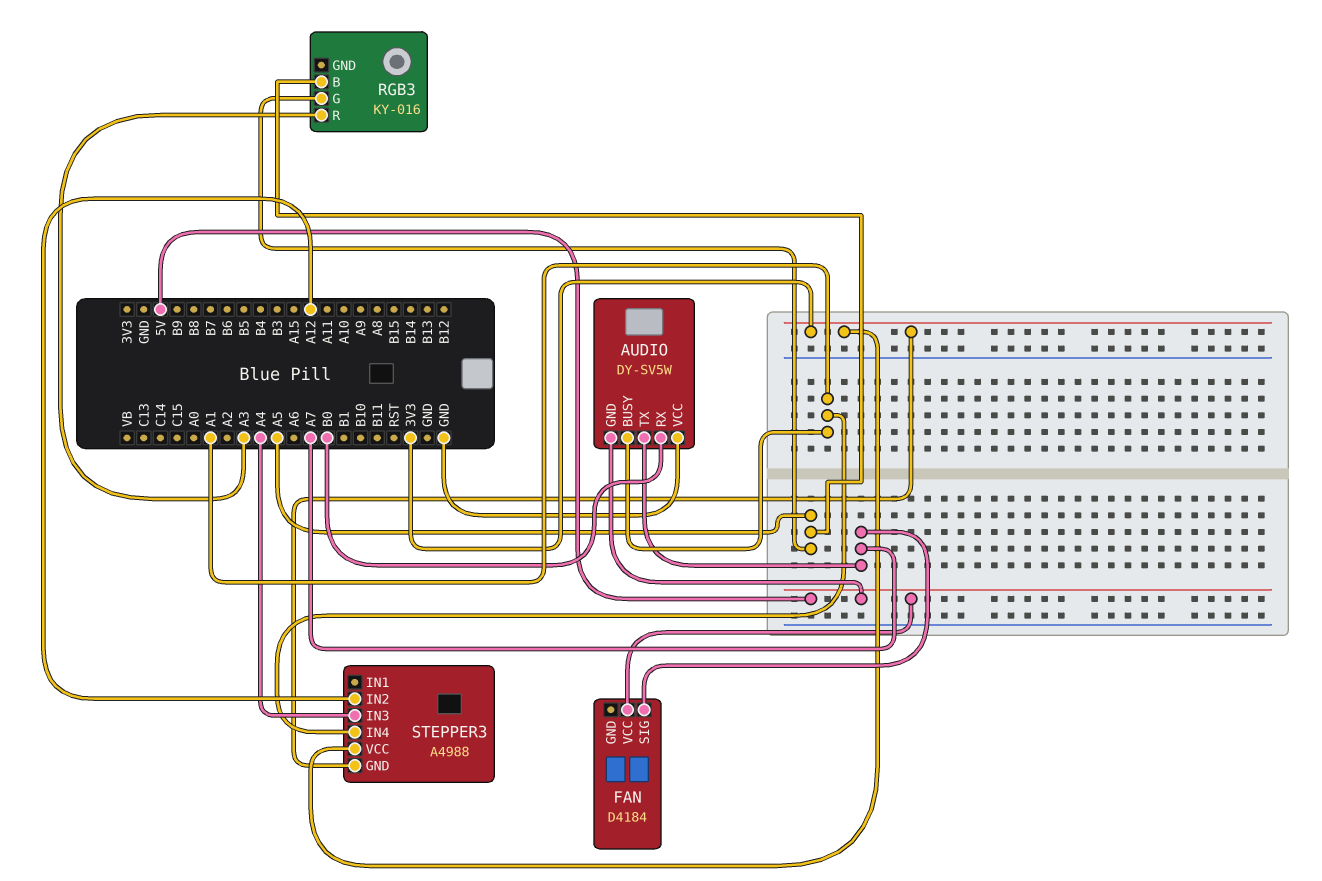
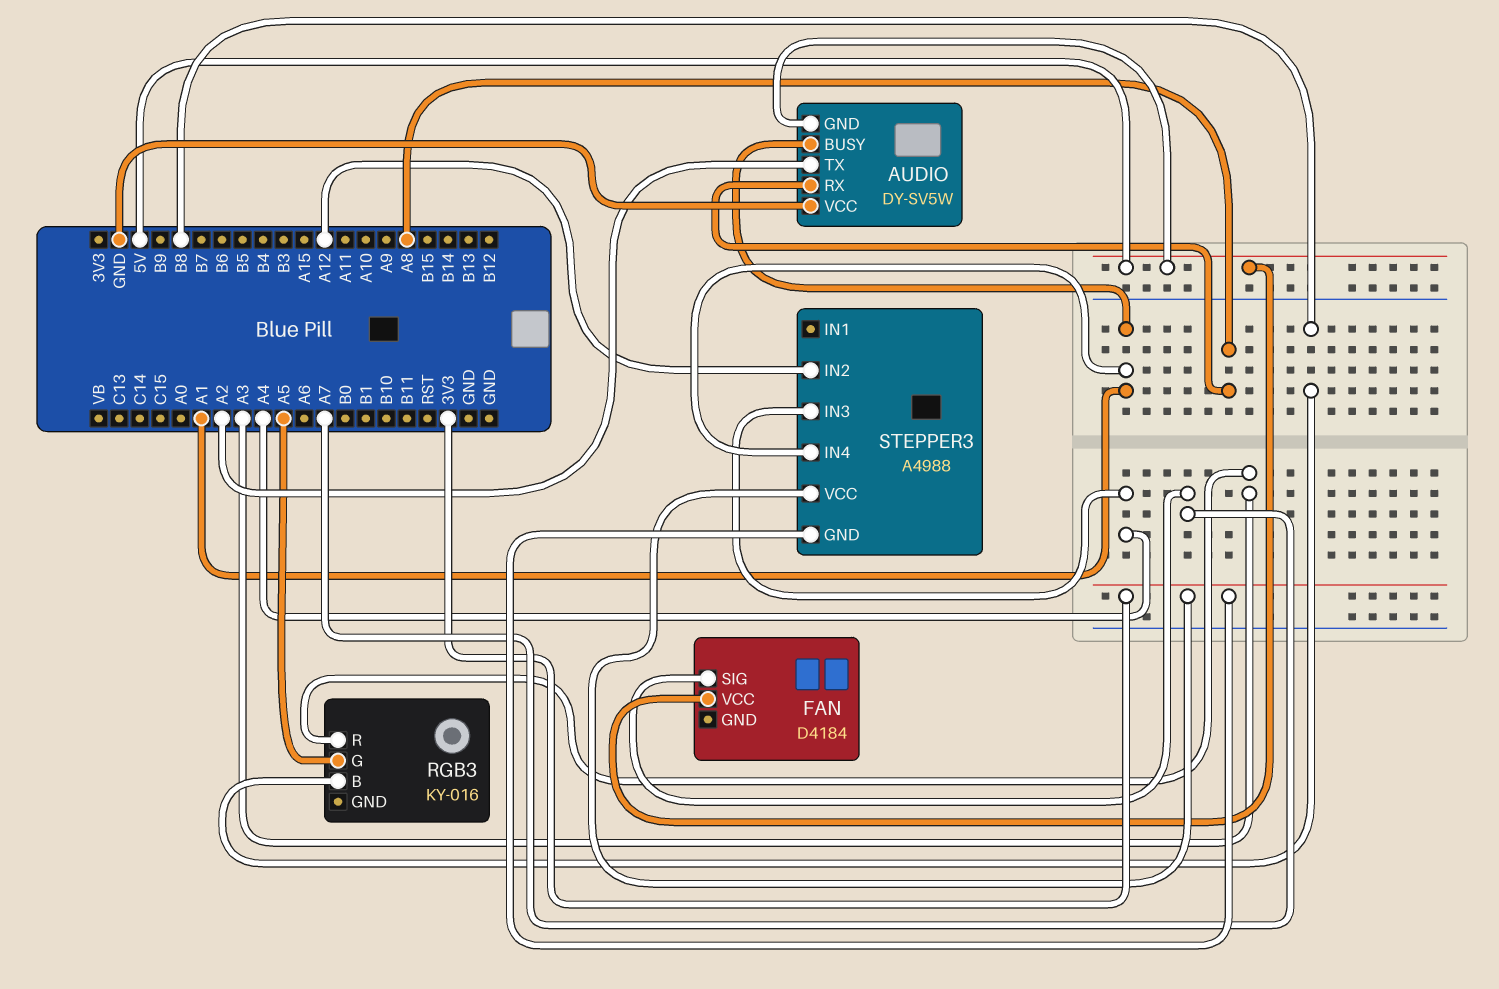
AUDIO pin RX: B0 -> A8
AUDIO pin TX: A7 -> A2
RGB3 pin B: A5 -> B8

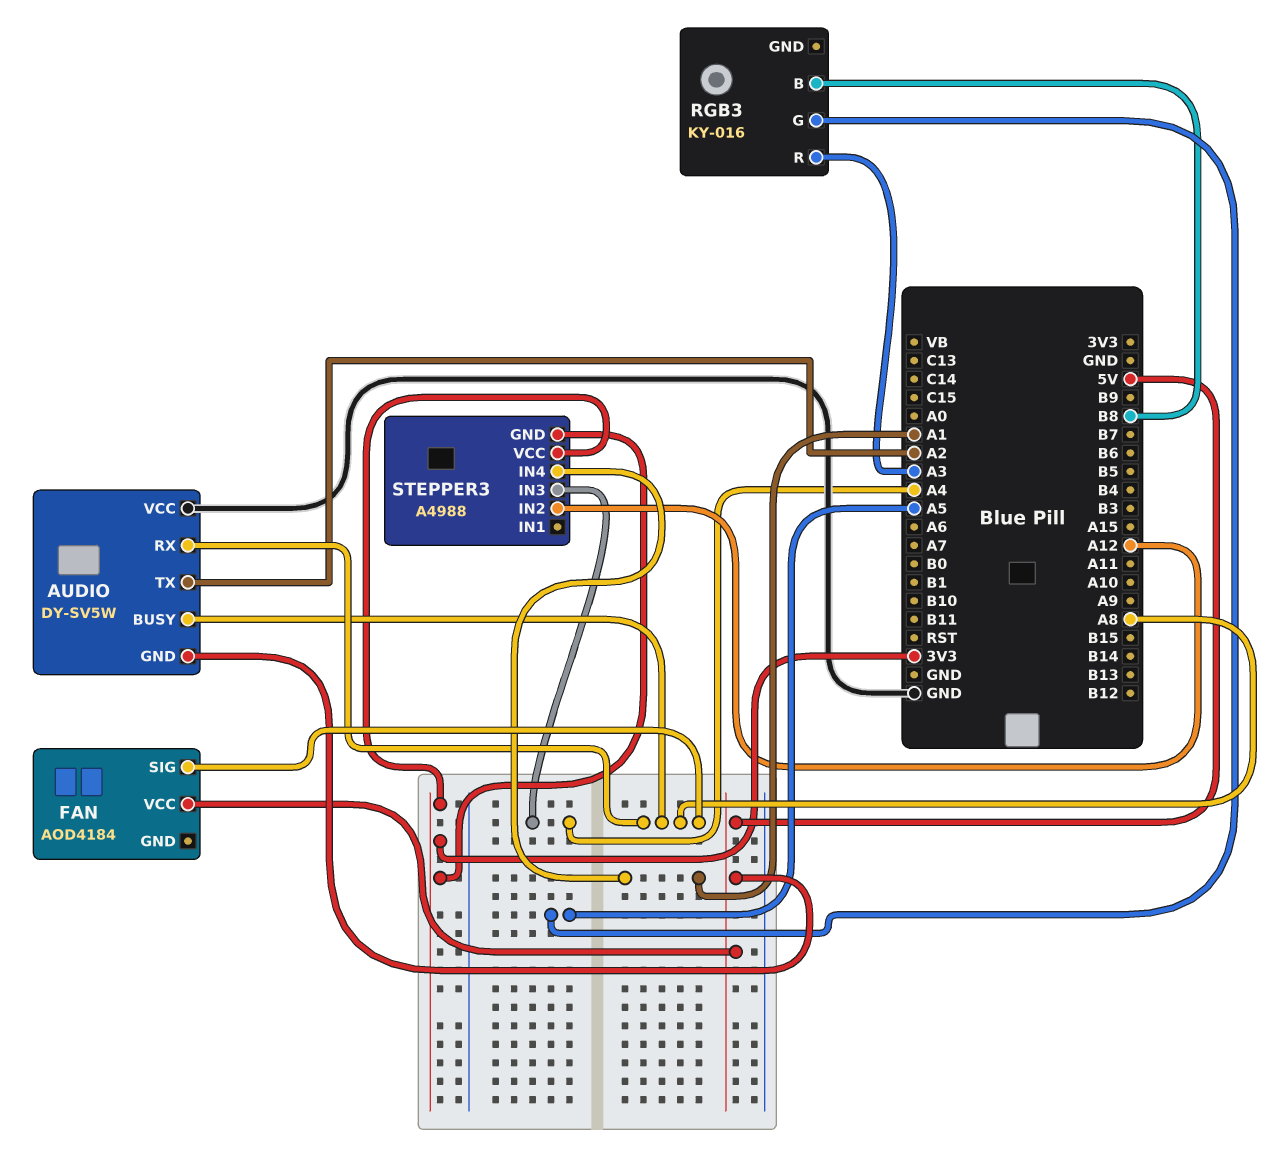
AUDIO pin BUSY: A1 -> A8
FAN: D4184 -> AOD4184
FAN pin SIG: A7 -> A8

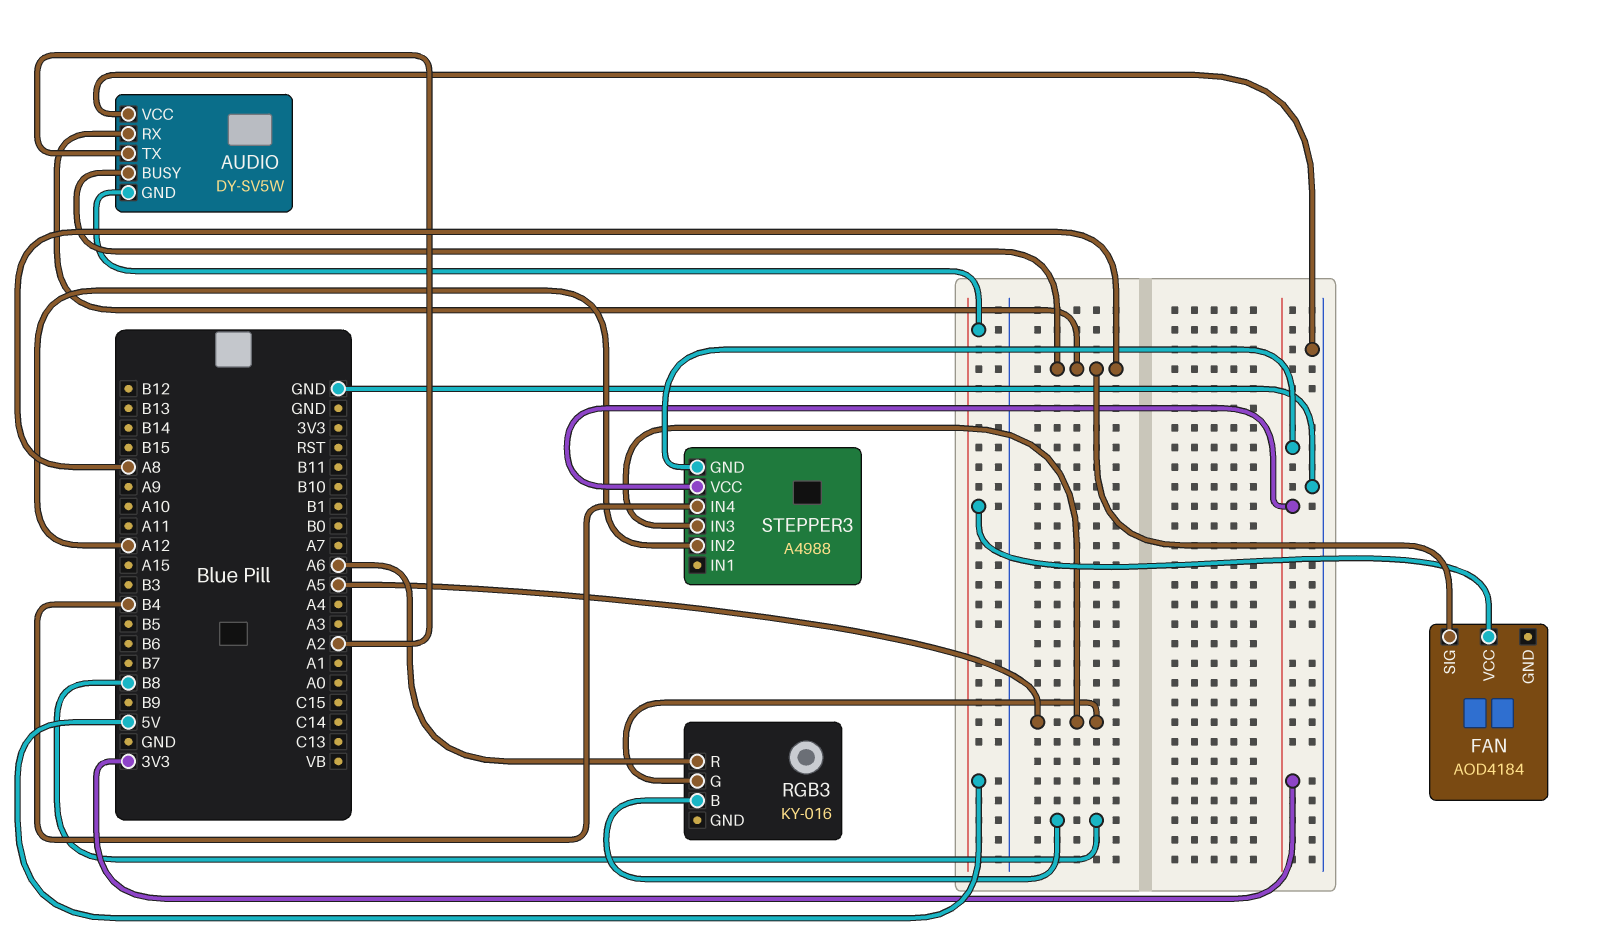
RGB3 pin R: A3 -> A6
STEPPER3 pin IN3: A4 -> A5
STEPPER3 pin IN4: A1 -> B4

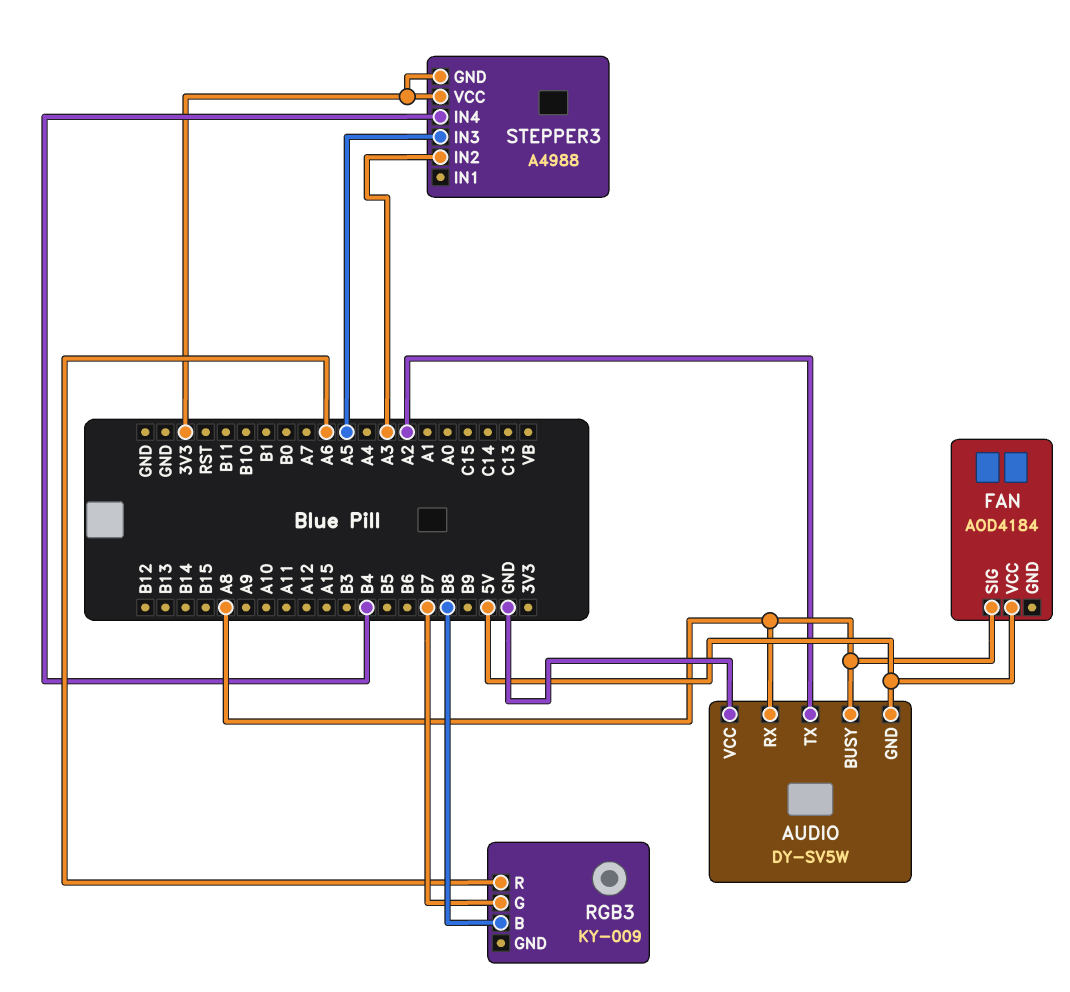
RGB3: KY-016 -> KY-009
RGB3 pin G: A5 -> B7
STEPPER3 pin IN2: A12 -> A3

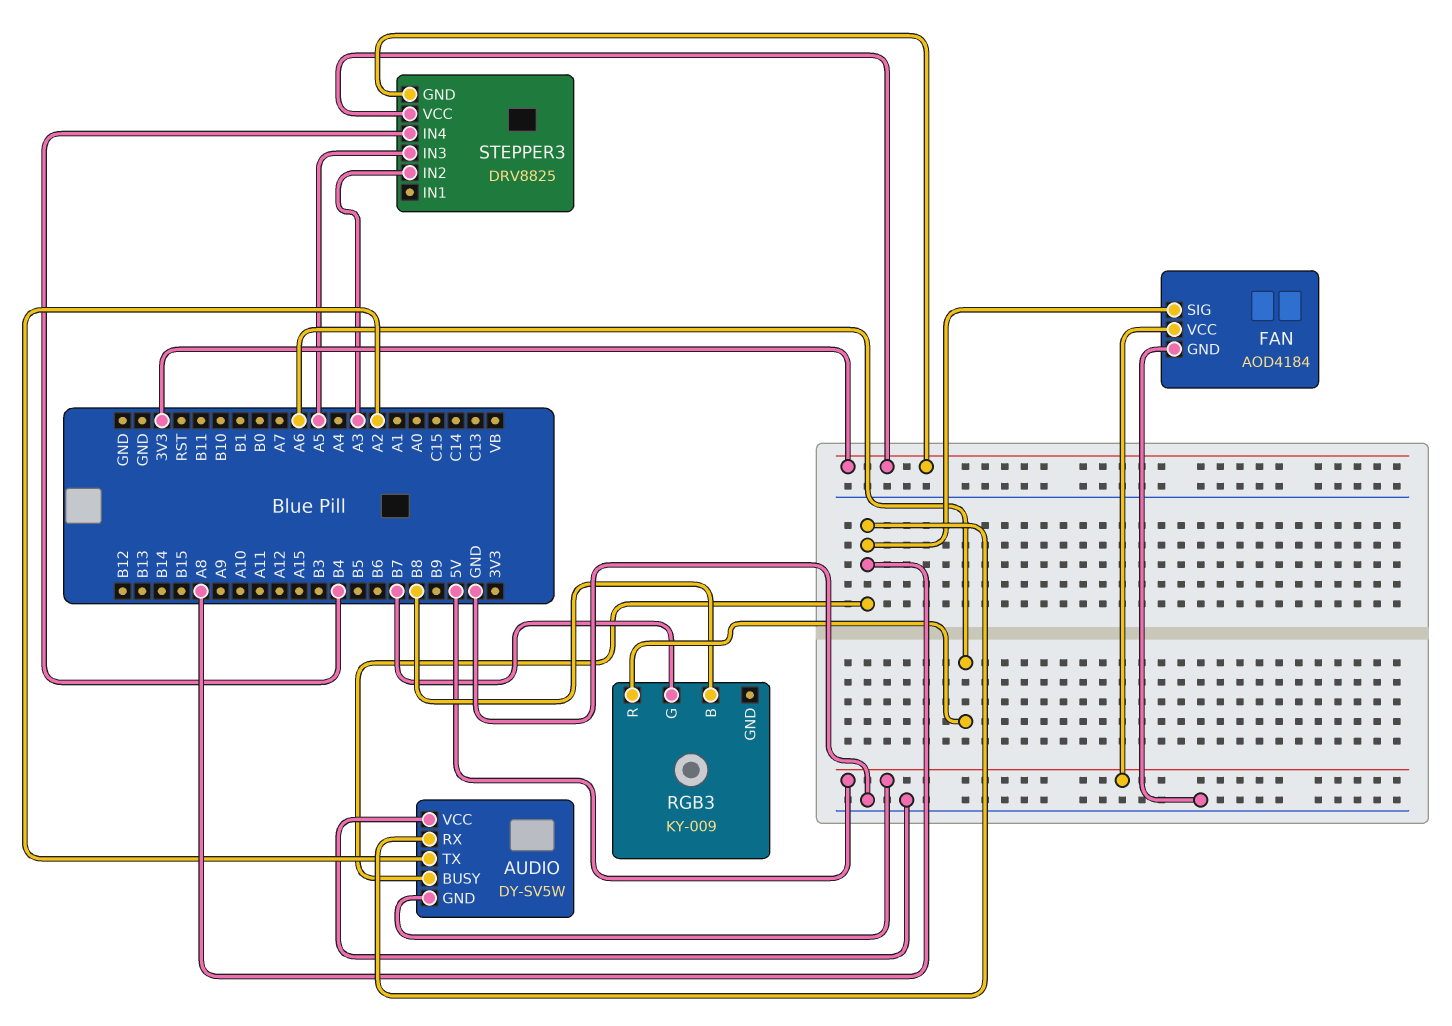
FAN pin GND: none -> GND
STEPPER3: A4988 -> DRV8825

